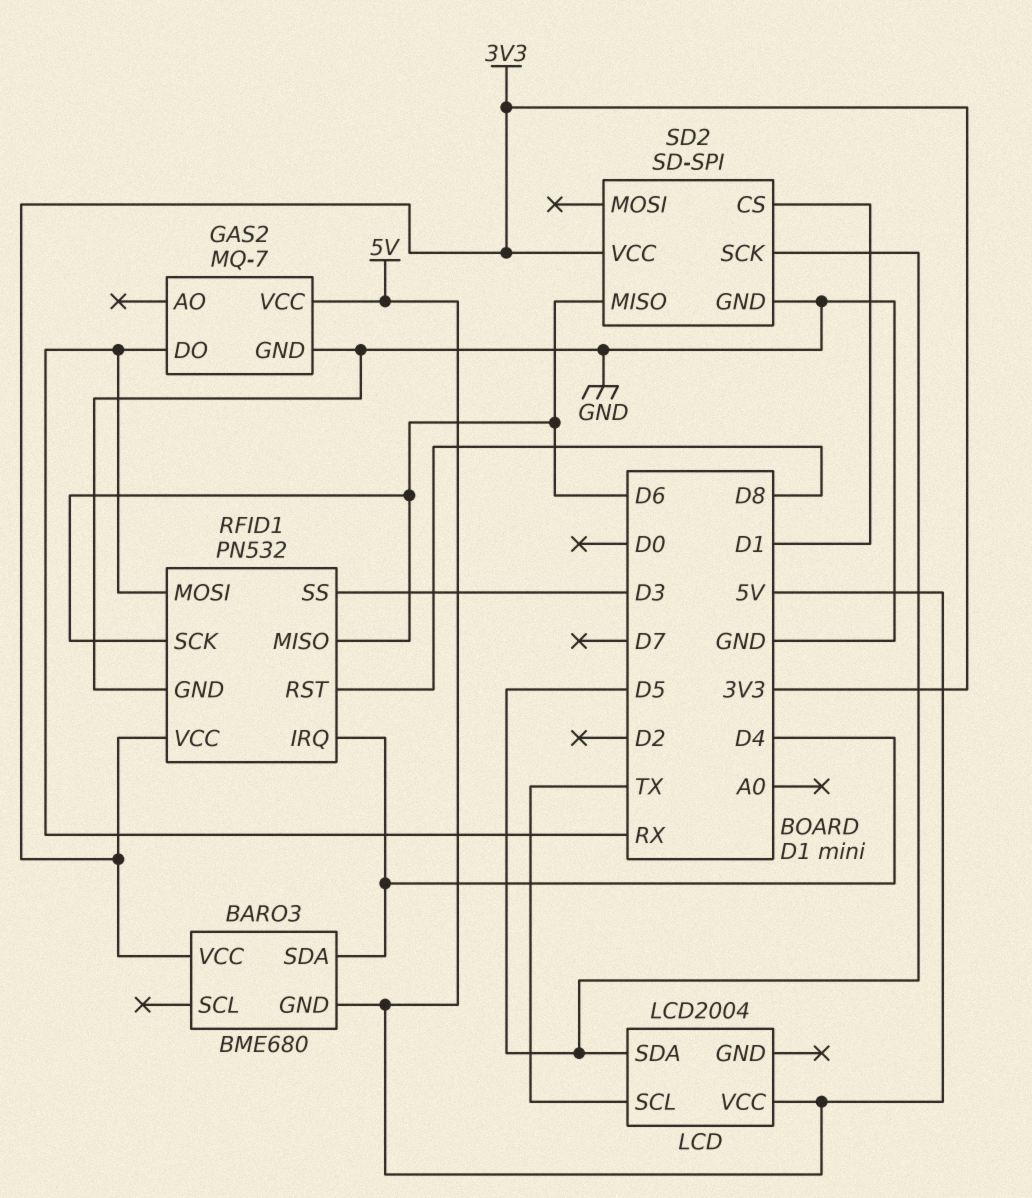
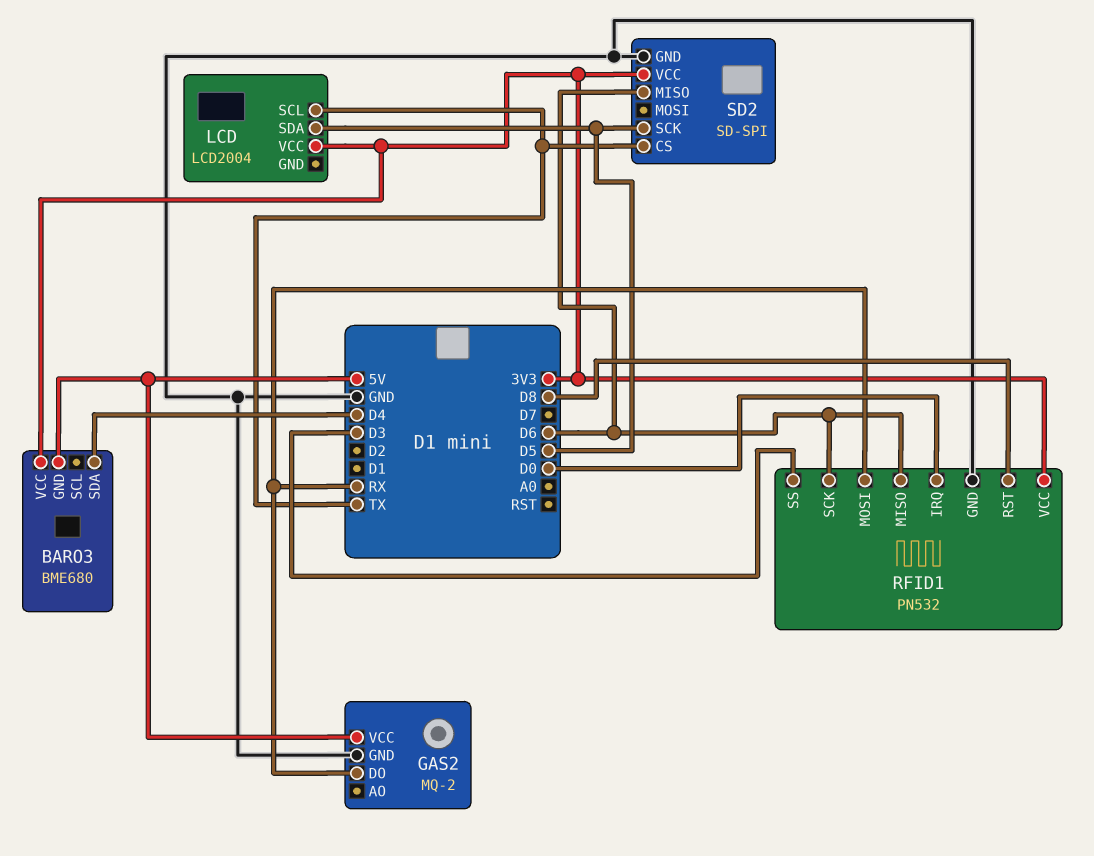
GAS2: MQ-7 -> MQ-2
LCD pin VCC: 5V -> 3V3
RFID1 pin IRQ: D4 -> D0
SD2 pin CS: D1 -> TX

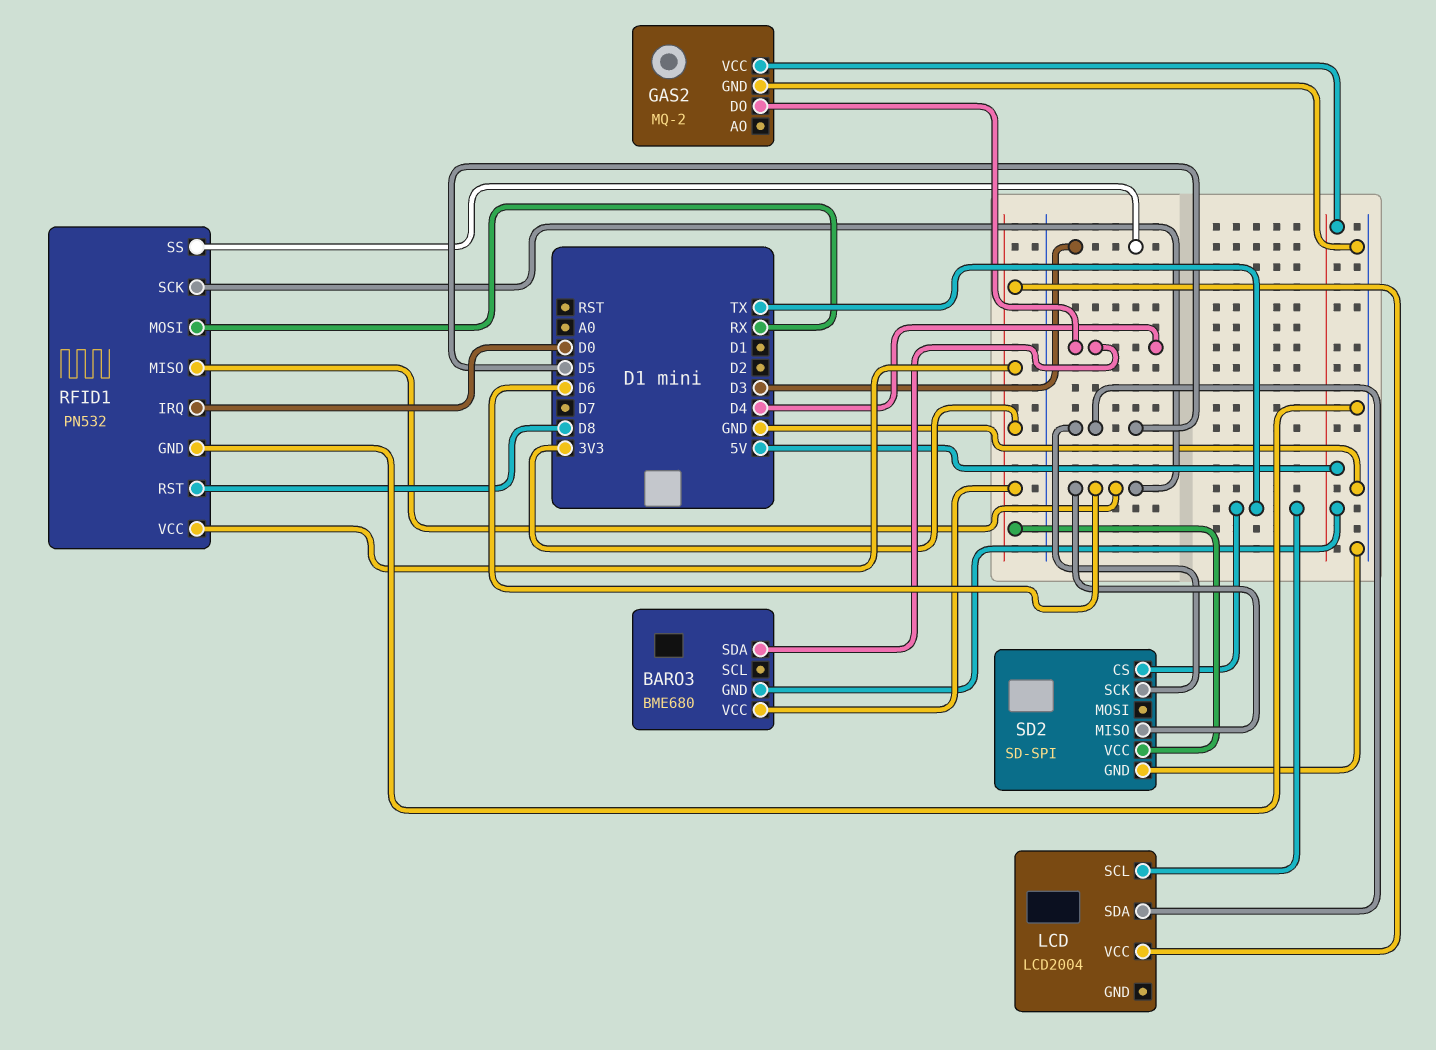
GAS2 pin DO: RX -> D4

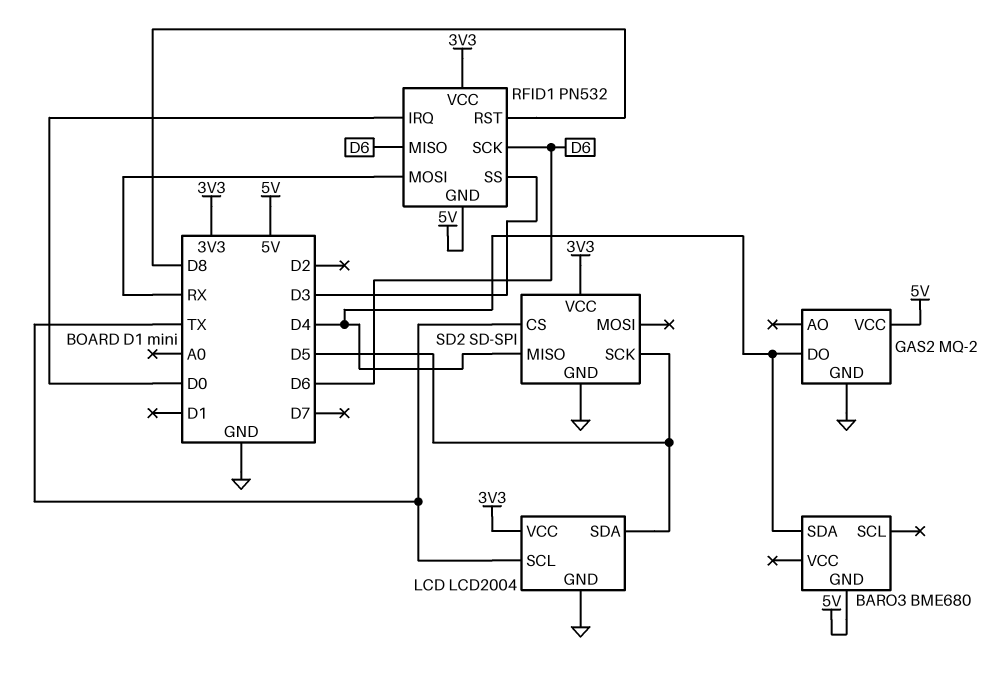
BARO3 pin VCC: 3V3 -> none
LCD pin GND: none -> GND
RFID1 pin GND: GND -> 5V
SD2 pin MISO: D6 -> D4

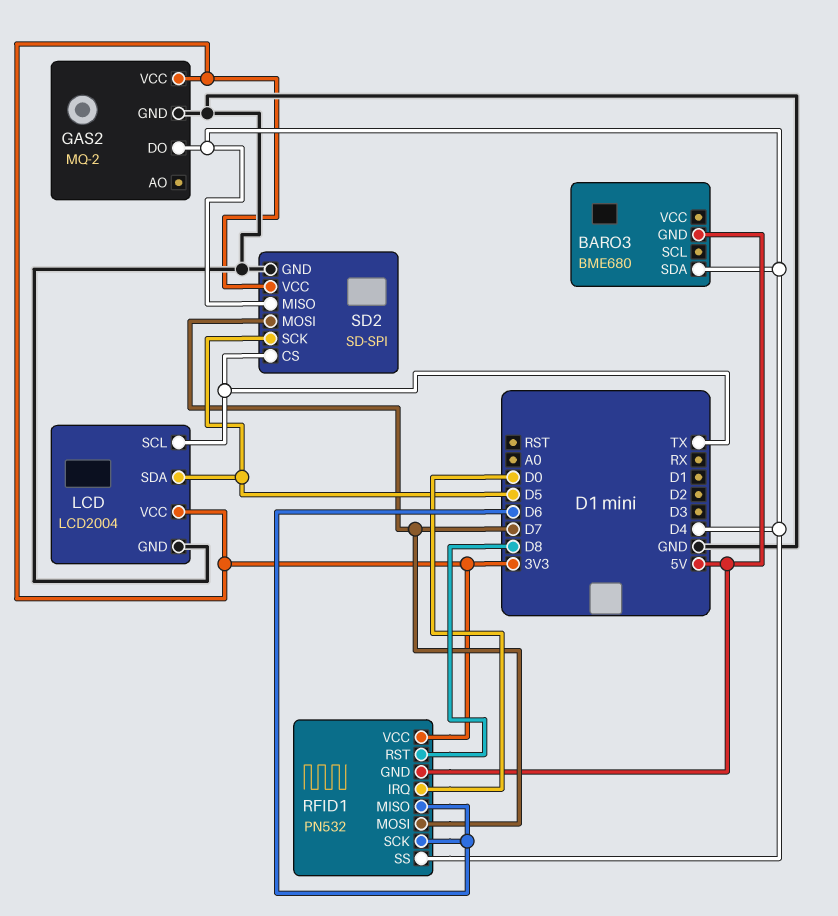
GAS2 pin VCC: 5V -> 3V3
RFID1 pin MOSI: RX -> D7
RFID1 pin SS: D3 -> D4
SD2 pin MOSI: none -> D7

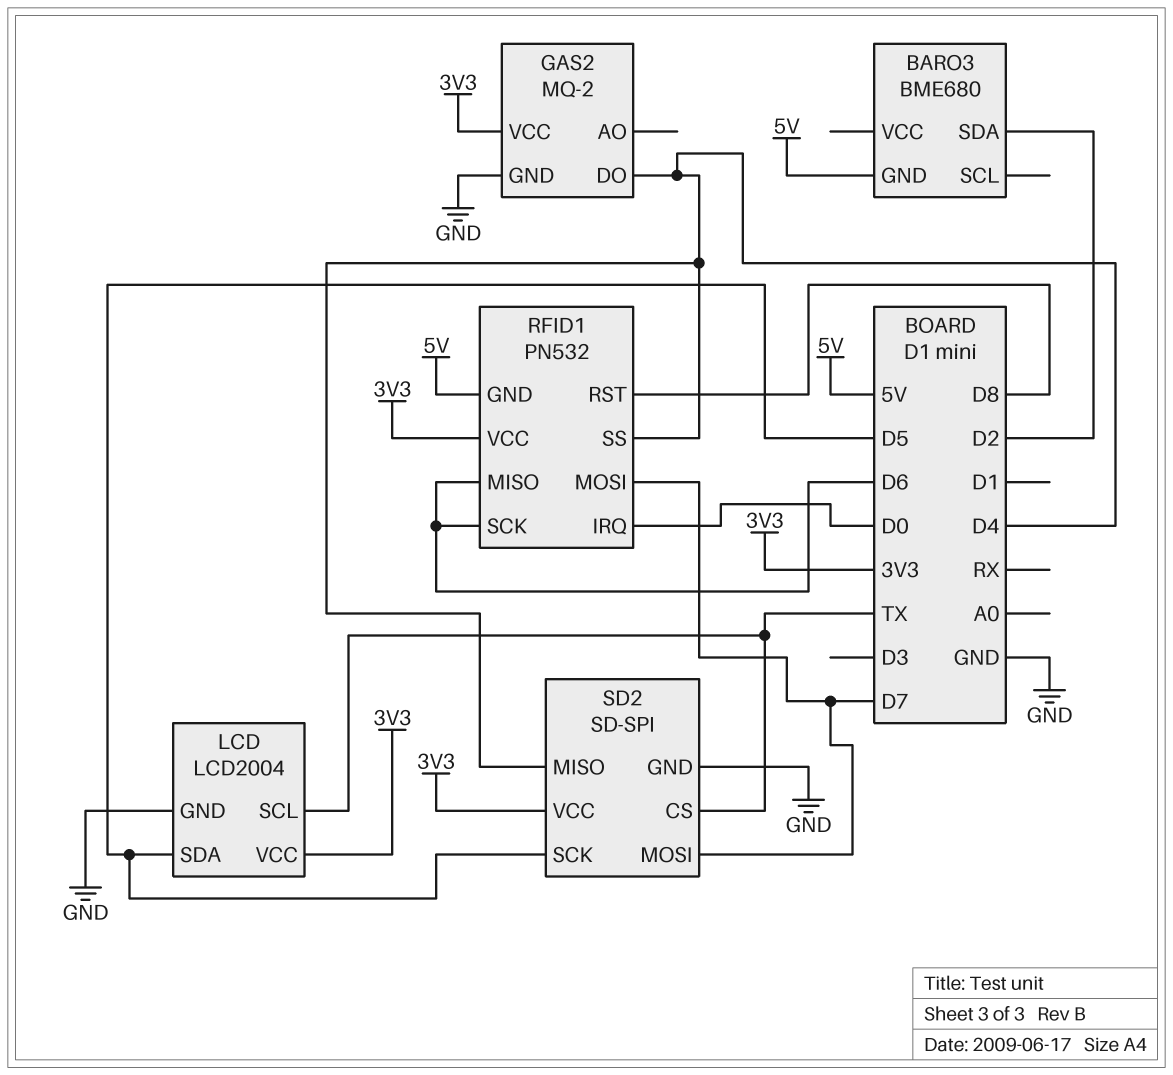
BARO3 pin SDA: D4 -> D2

